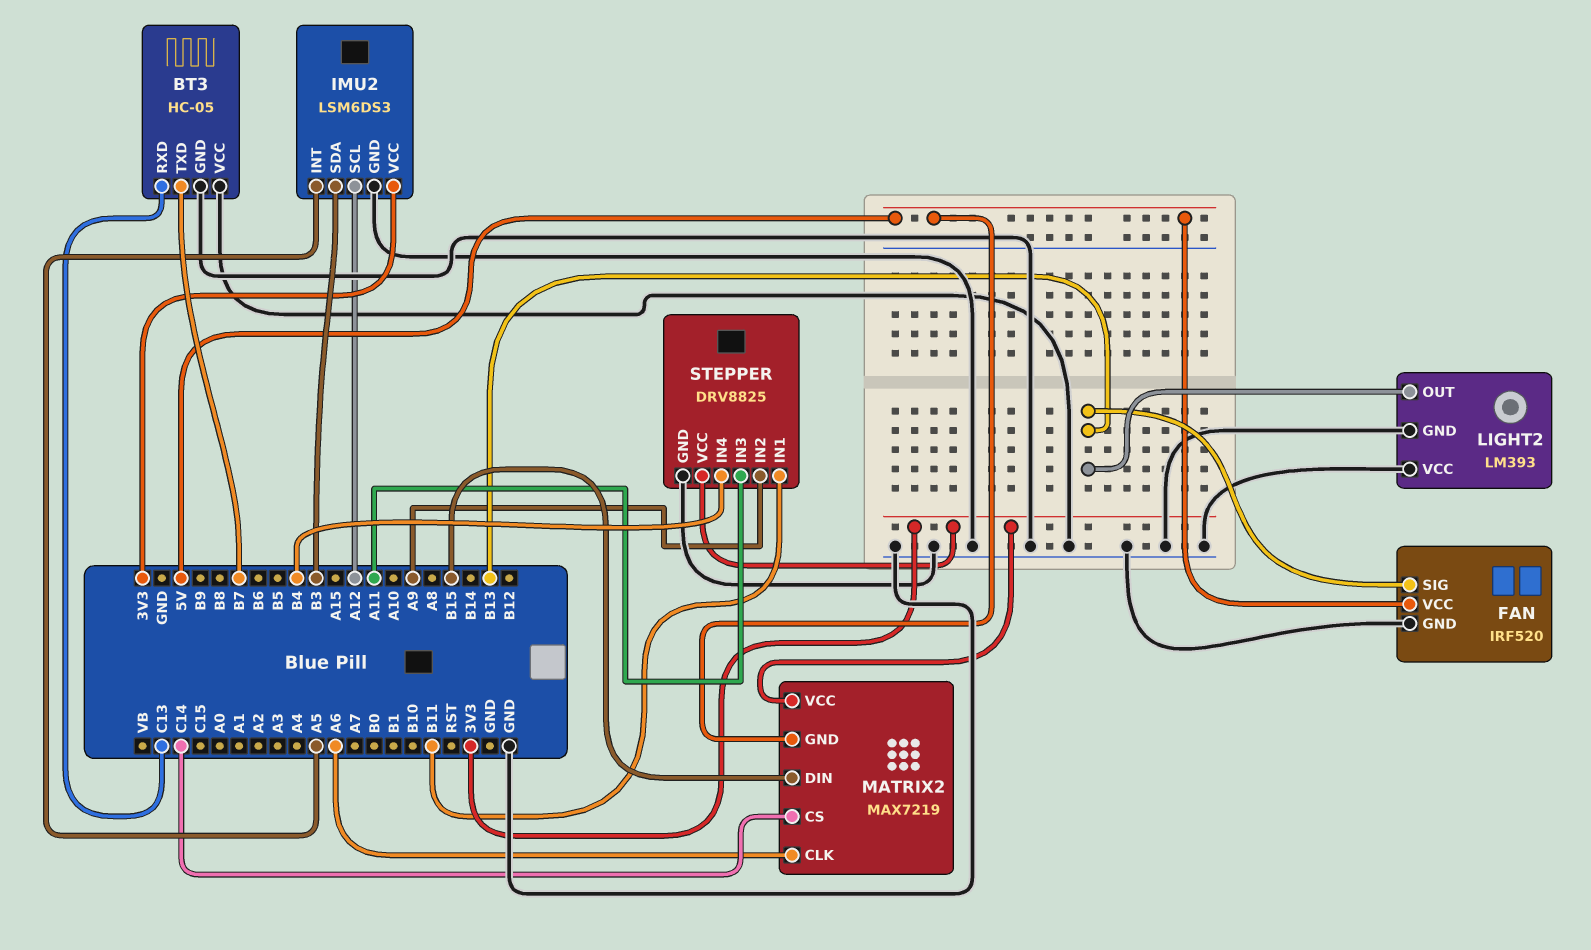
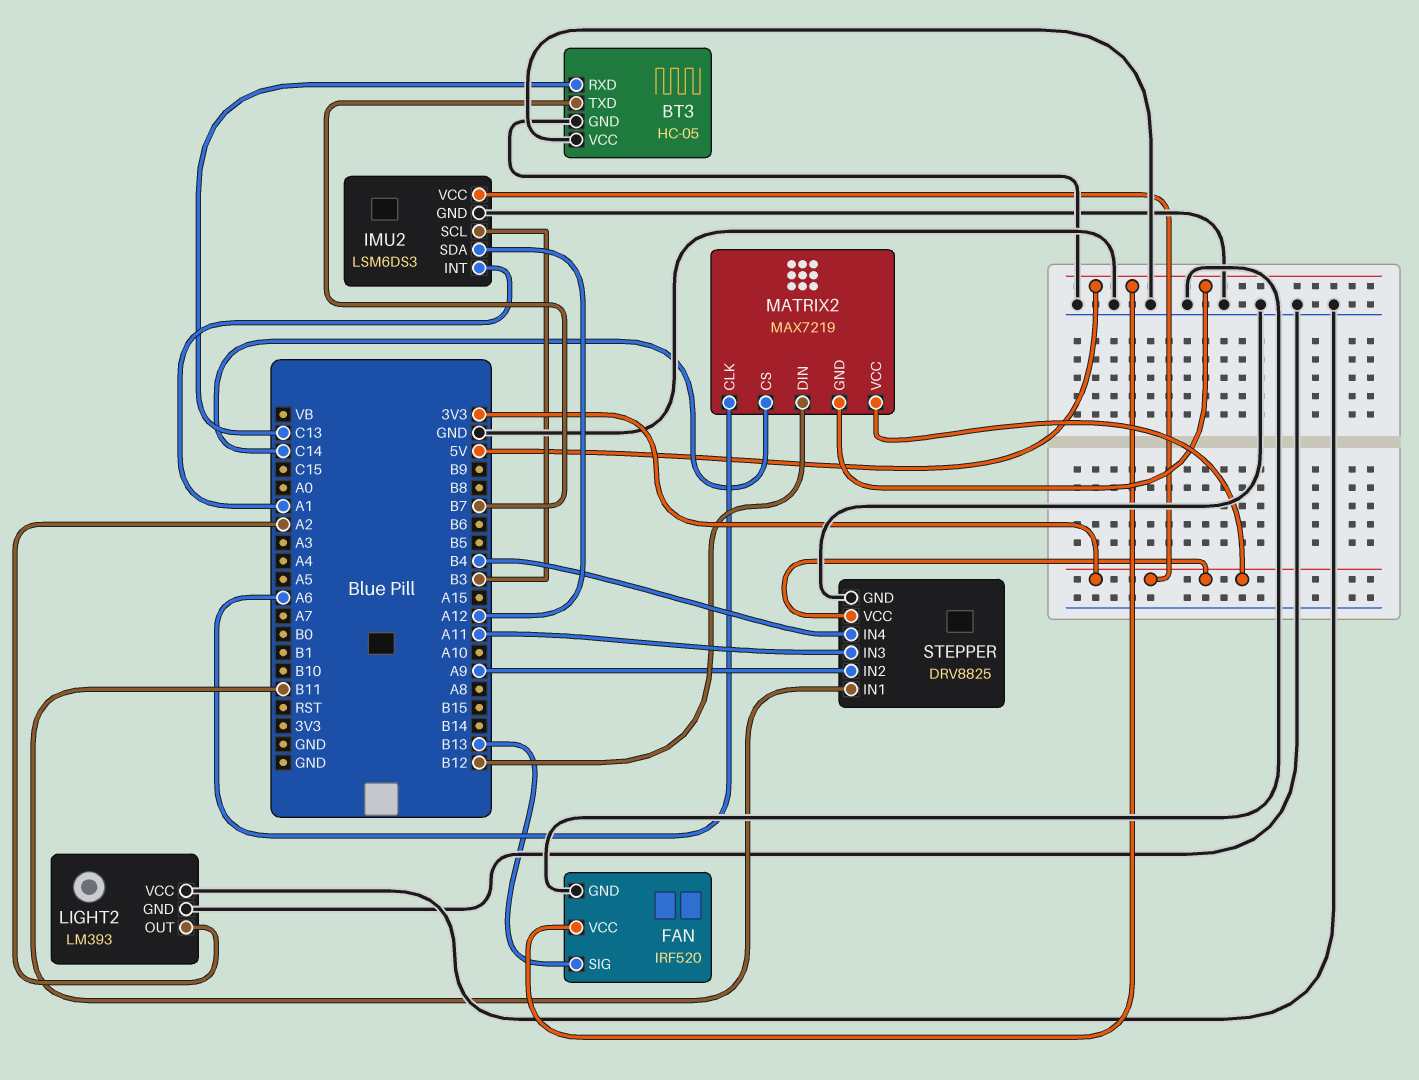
IMU2 pin INT: A5 -> A1
IMU2 pin SCL: A12 -> B3
IMU2 pin SDA: B3 -> A12
LIGHT2 pin OUT: B13 -> A2
MATRIX2 pin DIN: B15 -> B12

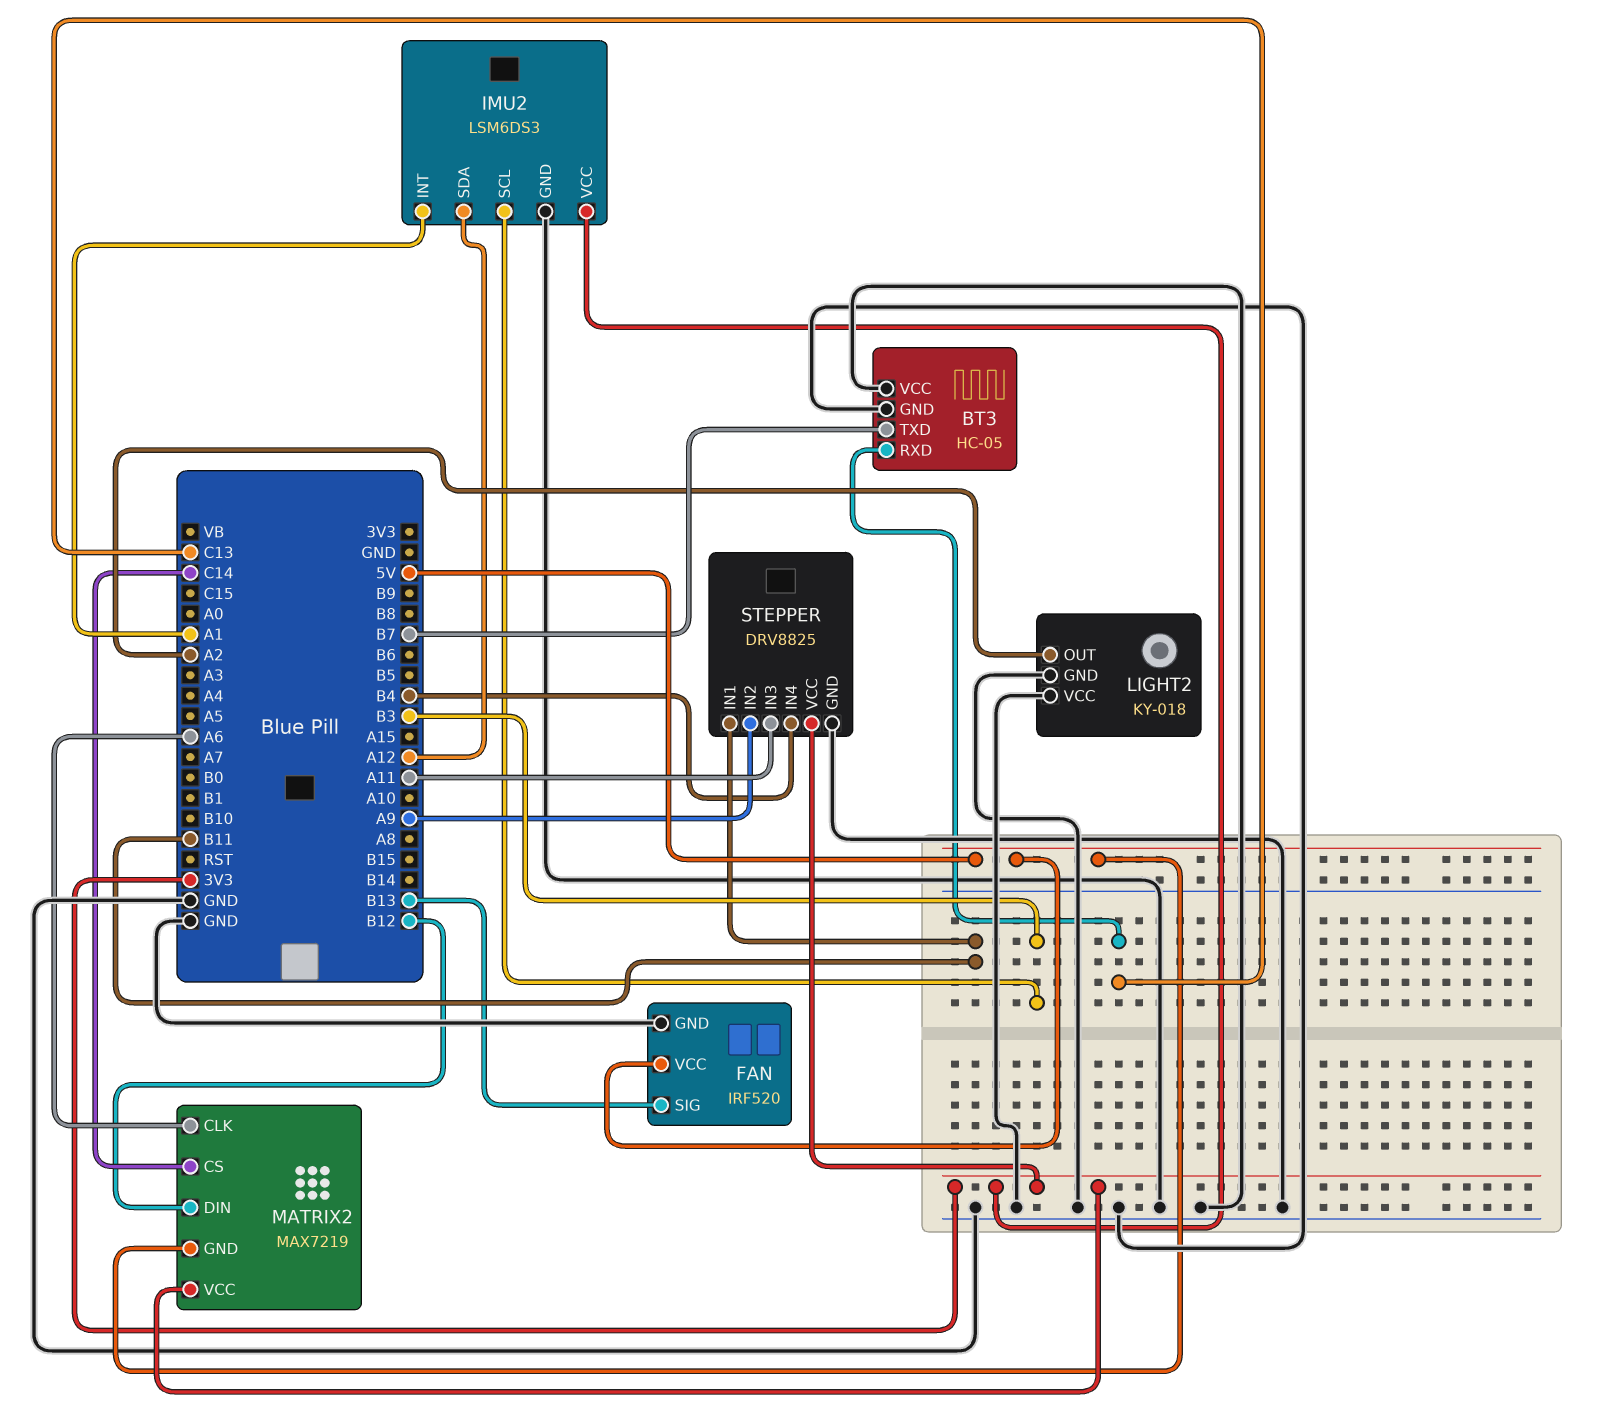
LIGHT2: LM393 -> KY-018

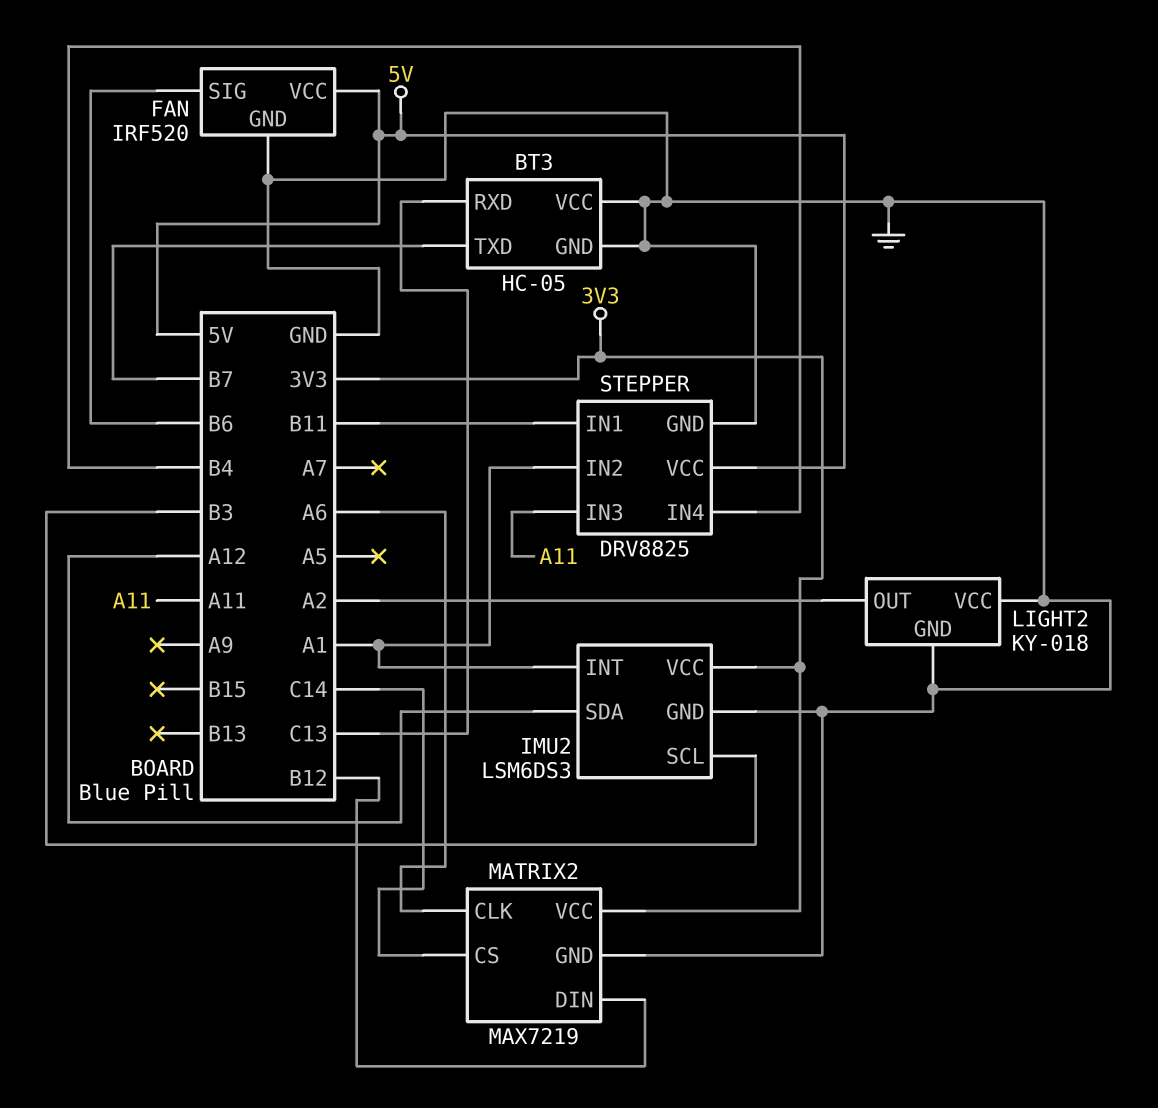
FAN pin SIG: B13 -> B6
MATRIX2 pin GND: 5V -> GND
STEPPER pin IN2: A9 -> A1
STEPPER pin VCC: 3V3 -> 5V

